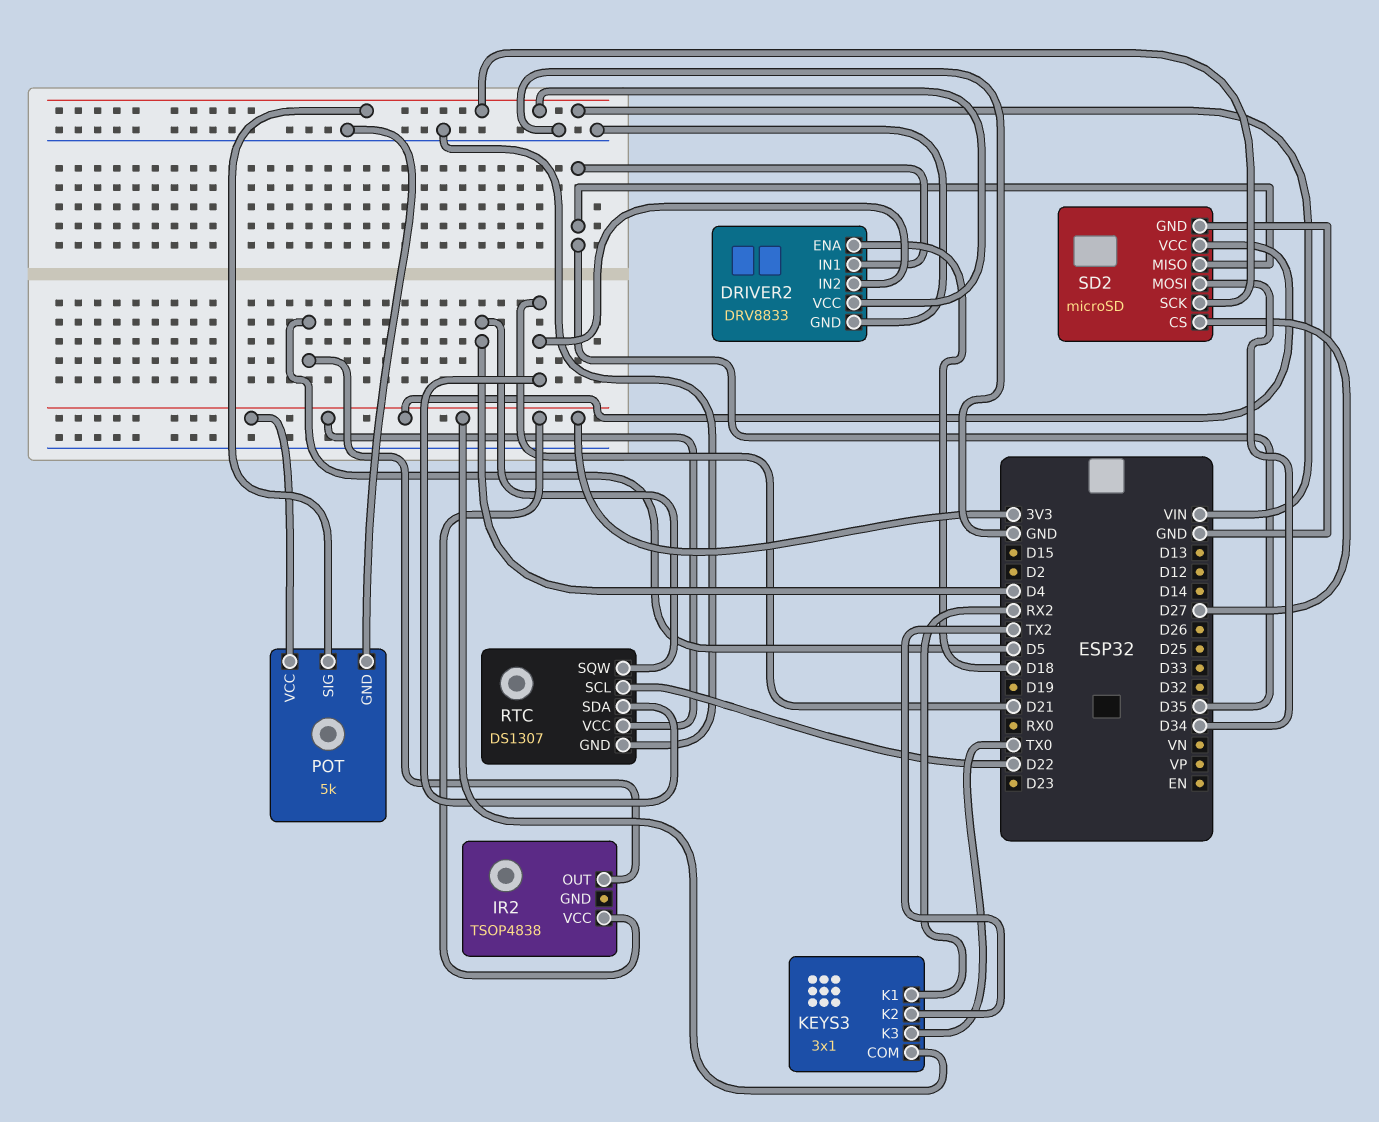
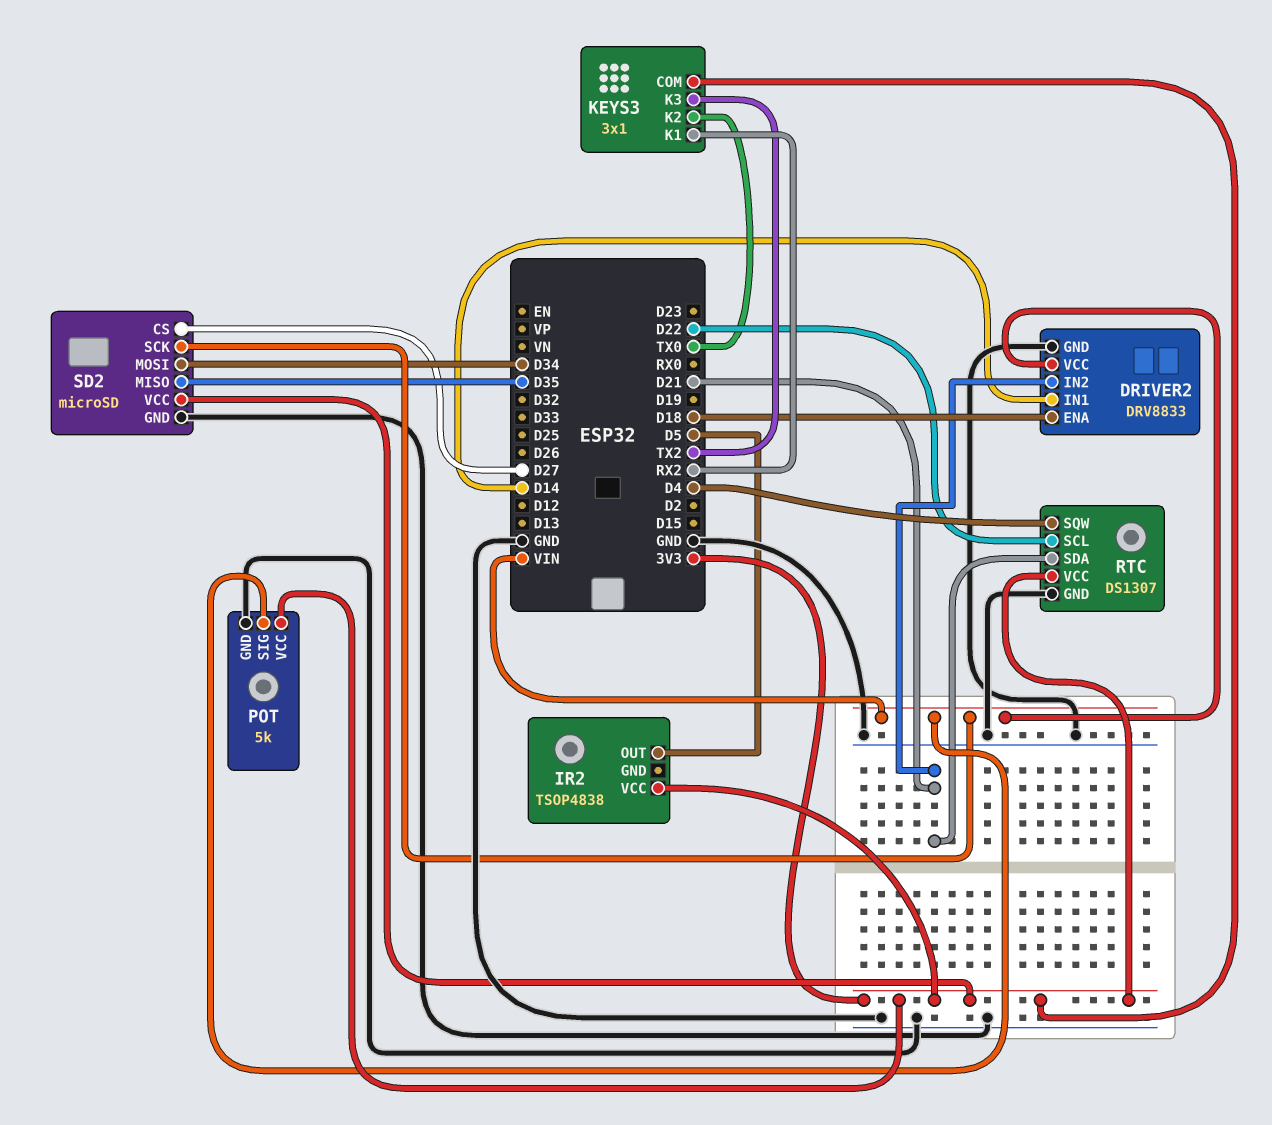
DRIVER2 pin IN1: D35 -> D14
KEYS3 pin K2: TX2 -> TX0
KEYS3 pin K3: TX0 -> TX2

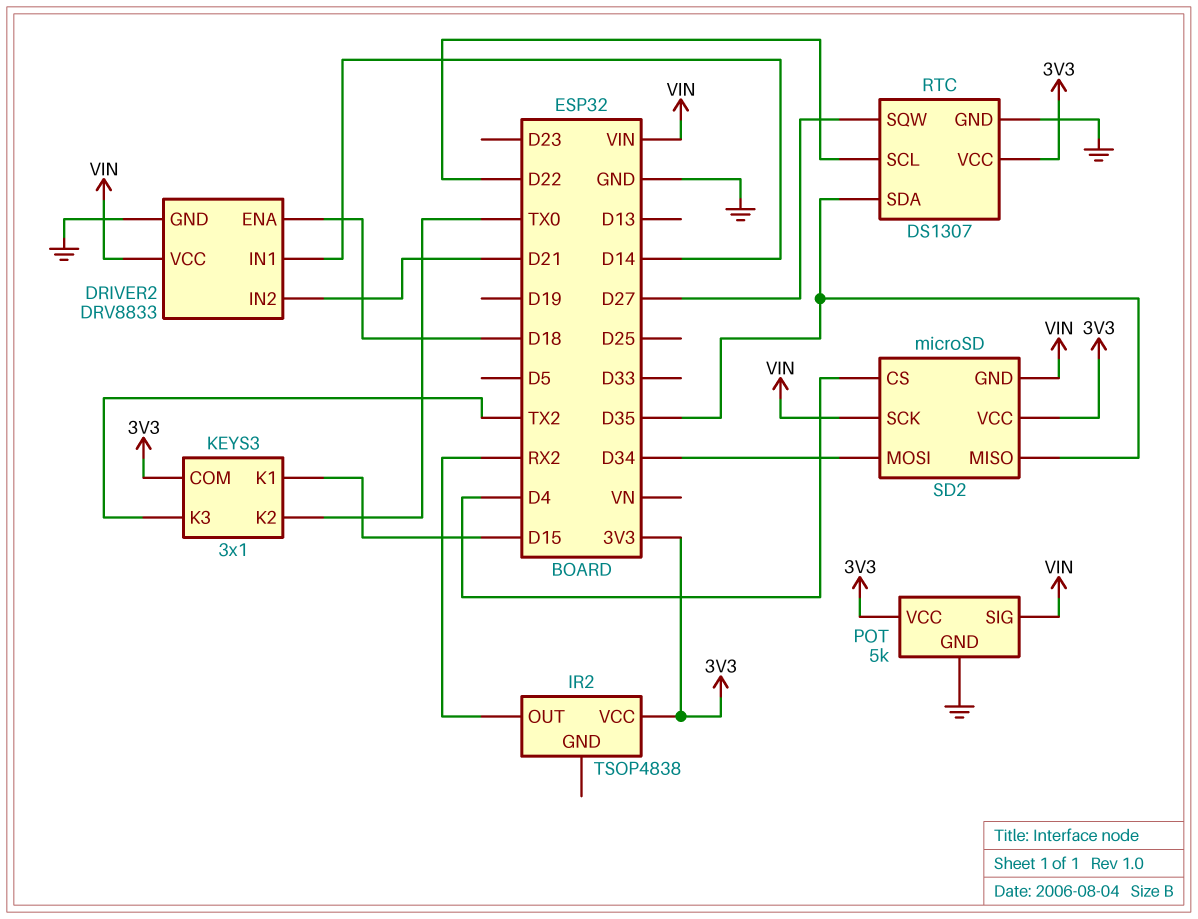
IR2 pin OUT: D5 -> RX2
KEYS3 pin K1: RX2 -> D15
RTC pin SDA: D21 -> D35
RTC pin SQW: D4 -> D27
SD2 pin CS: D27 -> D4
SD2 pin GND: GND -> VIN

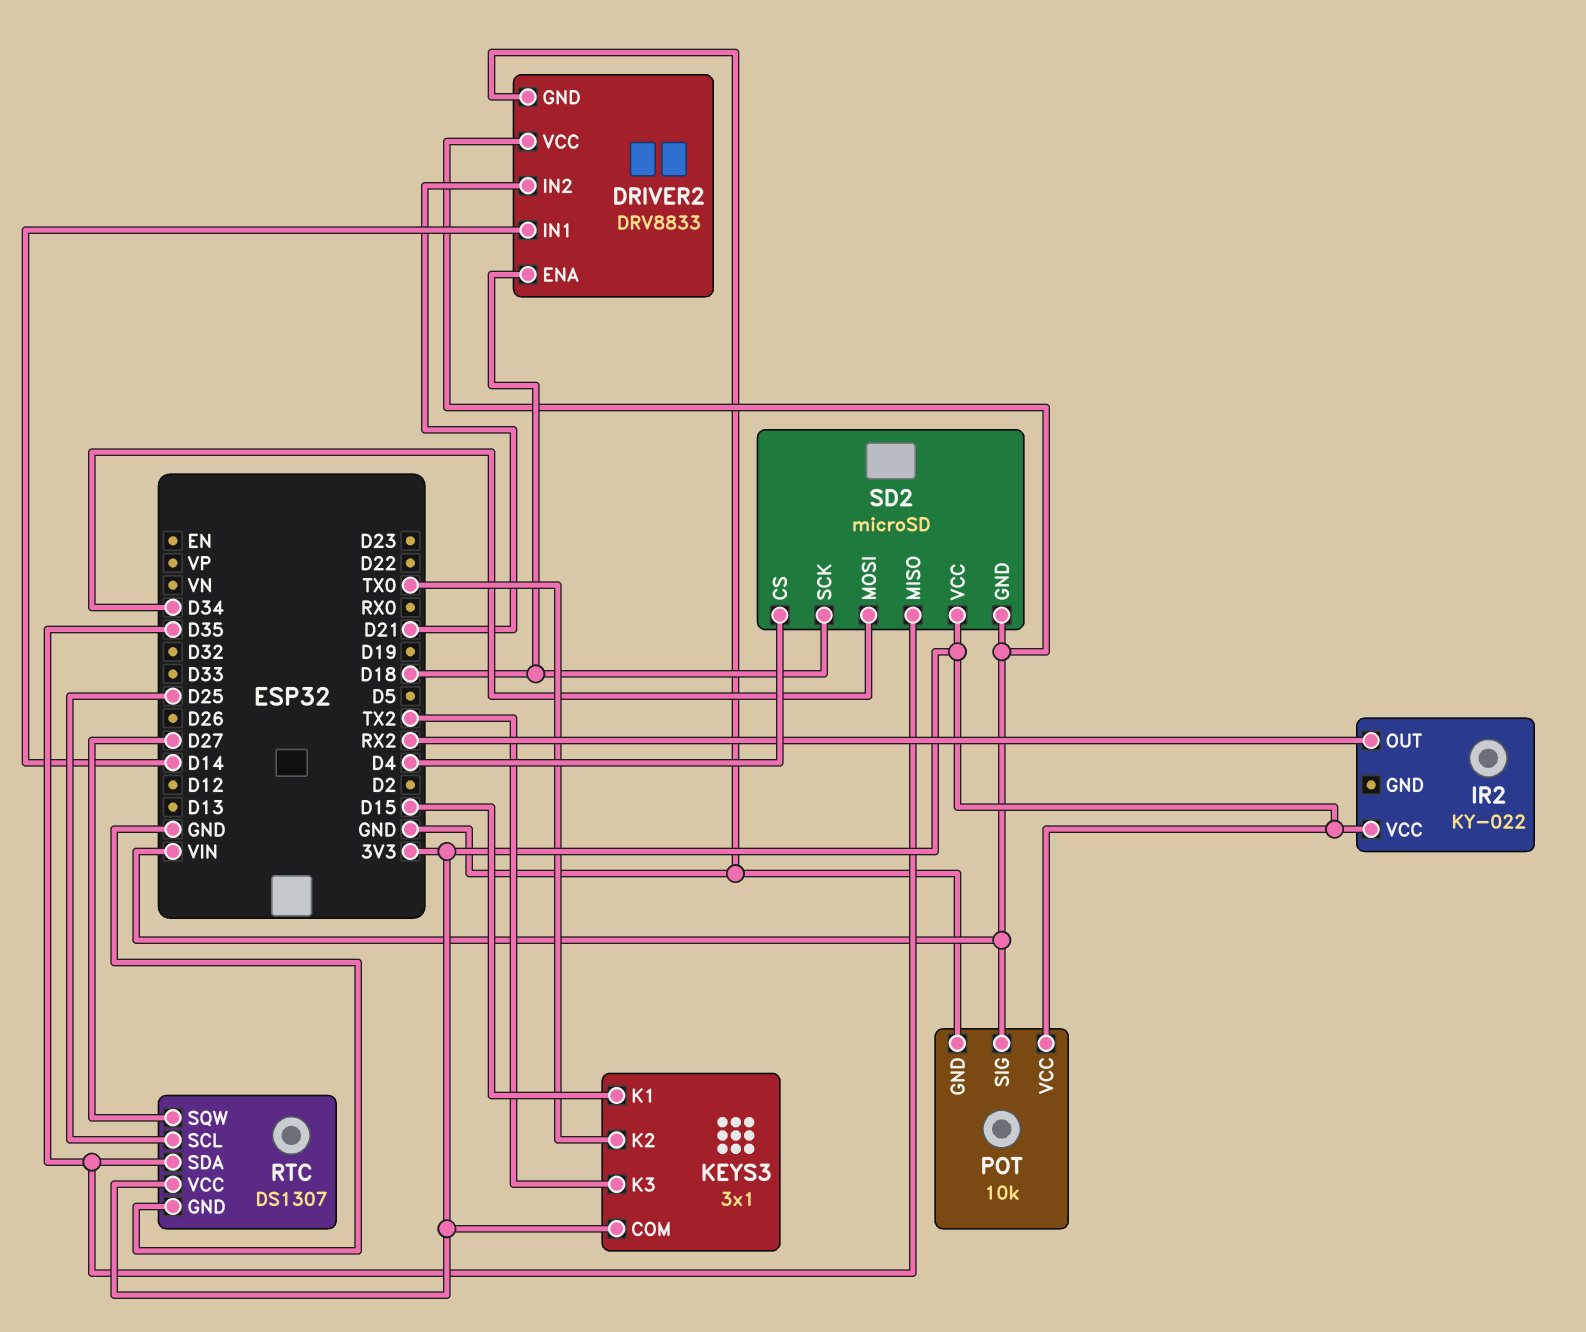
IR2: TSOP4838 -> KY-022
POT: 5k -> 10k
RTC pin SCL: D22 -> D25
SD2 pin SCK: VIN -> D18

